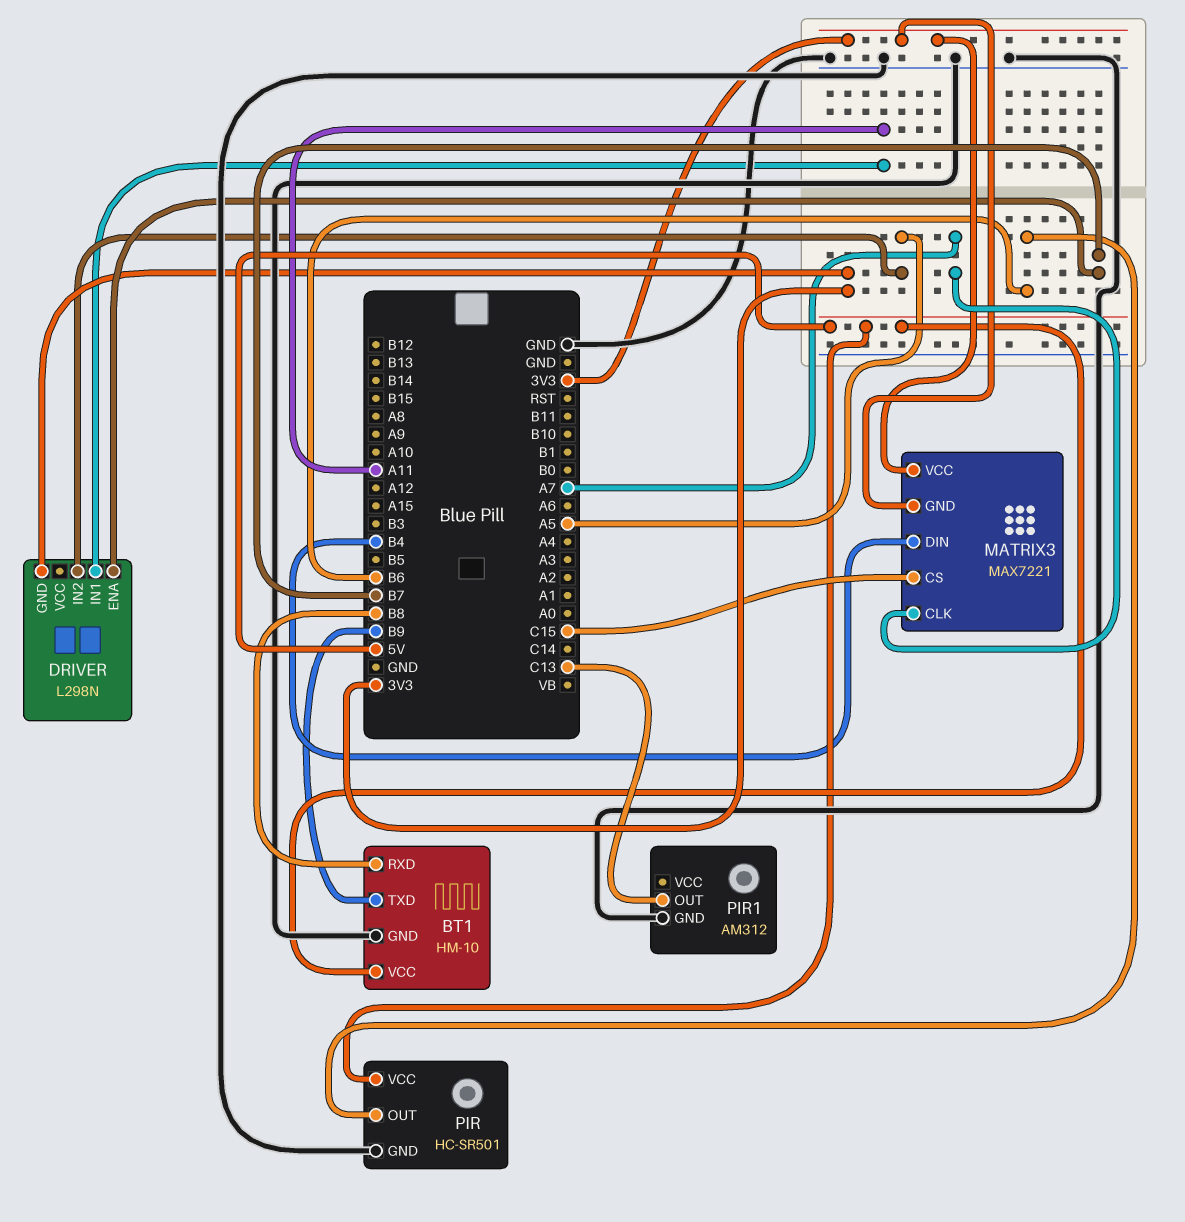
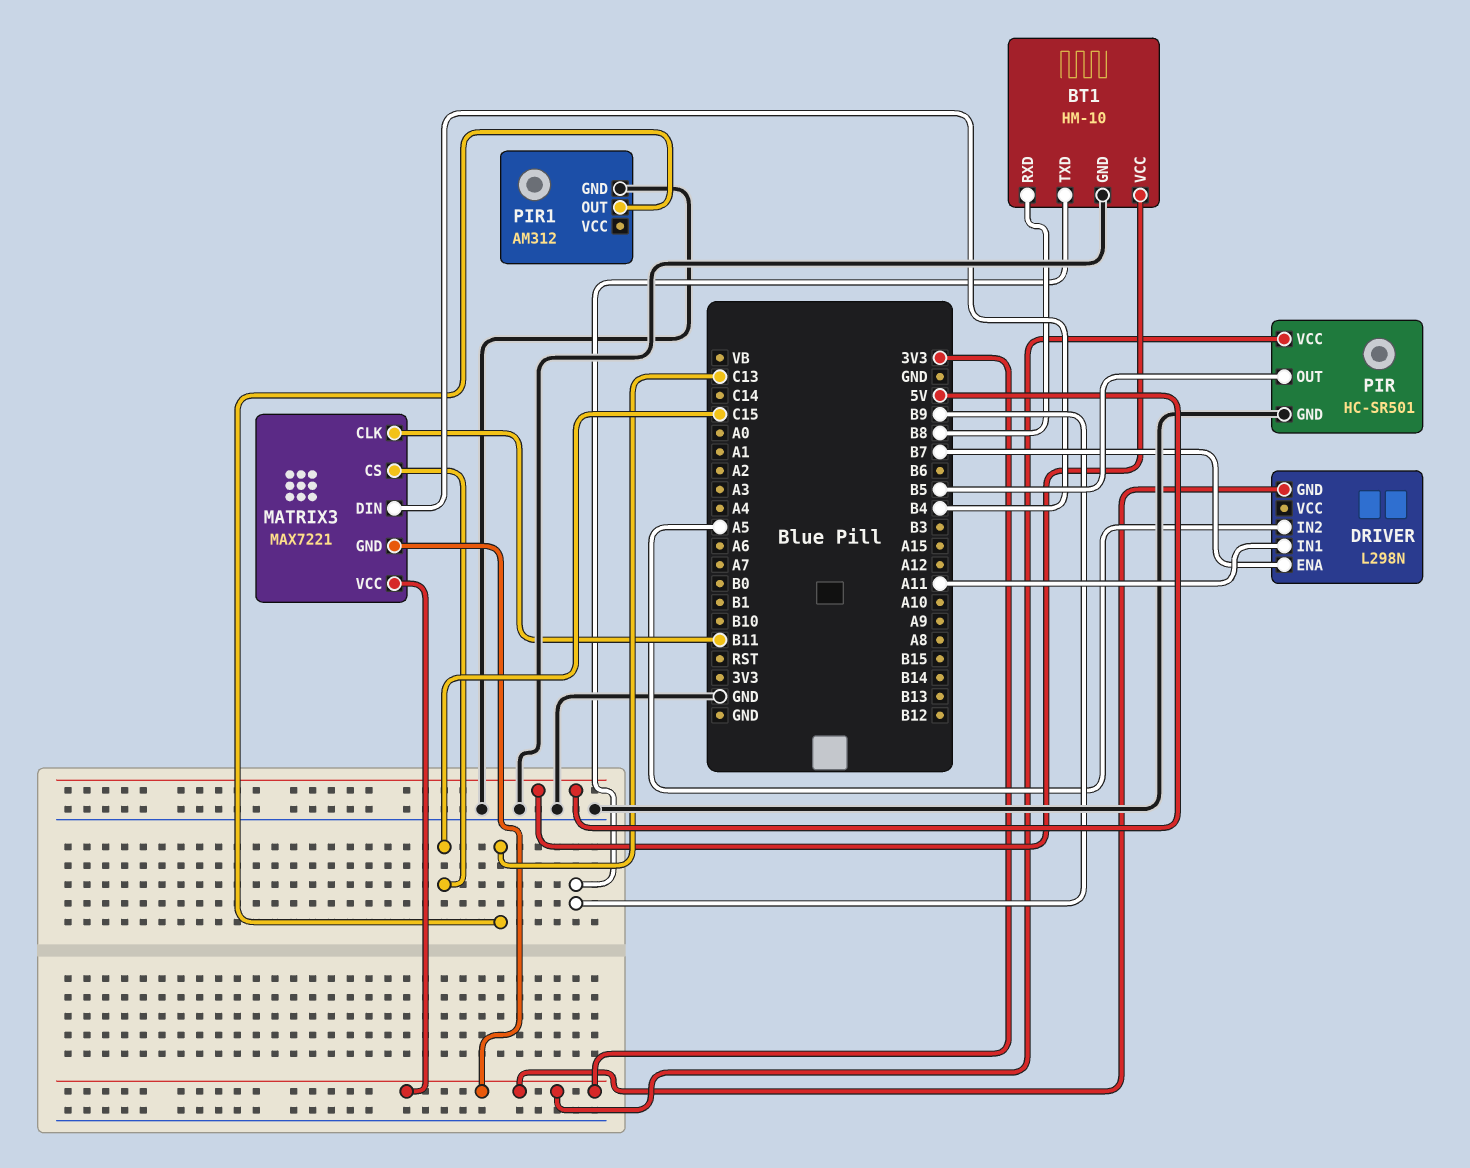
MATRIX3 pin CLK: A7 -> B11
PIR pin OUT: B6 -> B5
PIR pin VCC: 5V -> 3V3

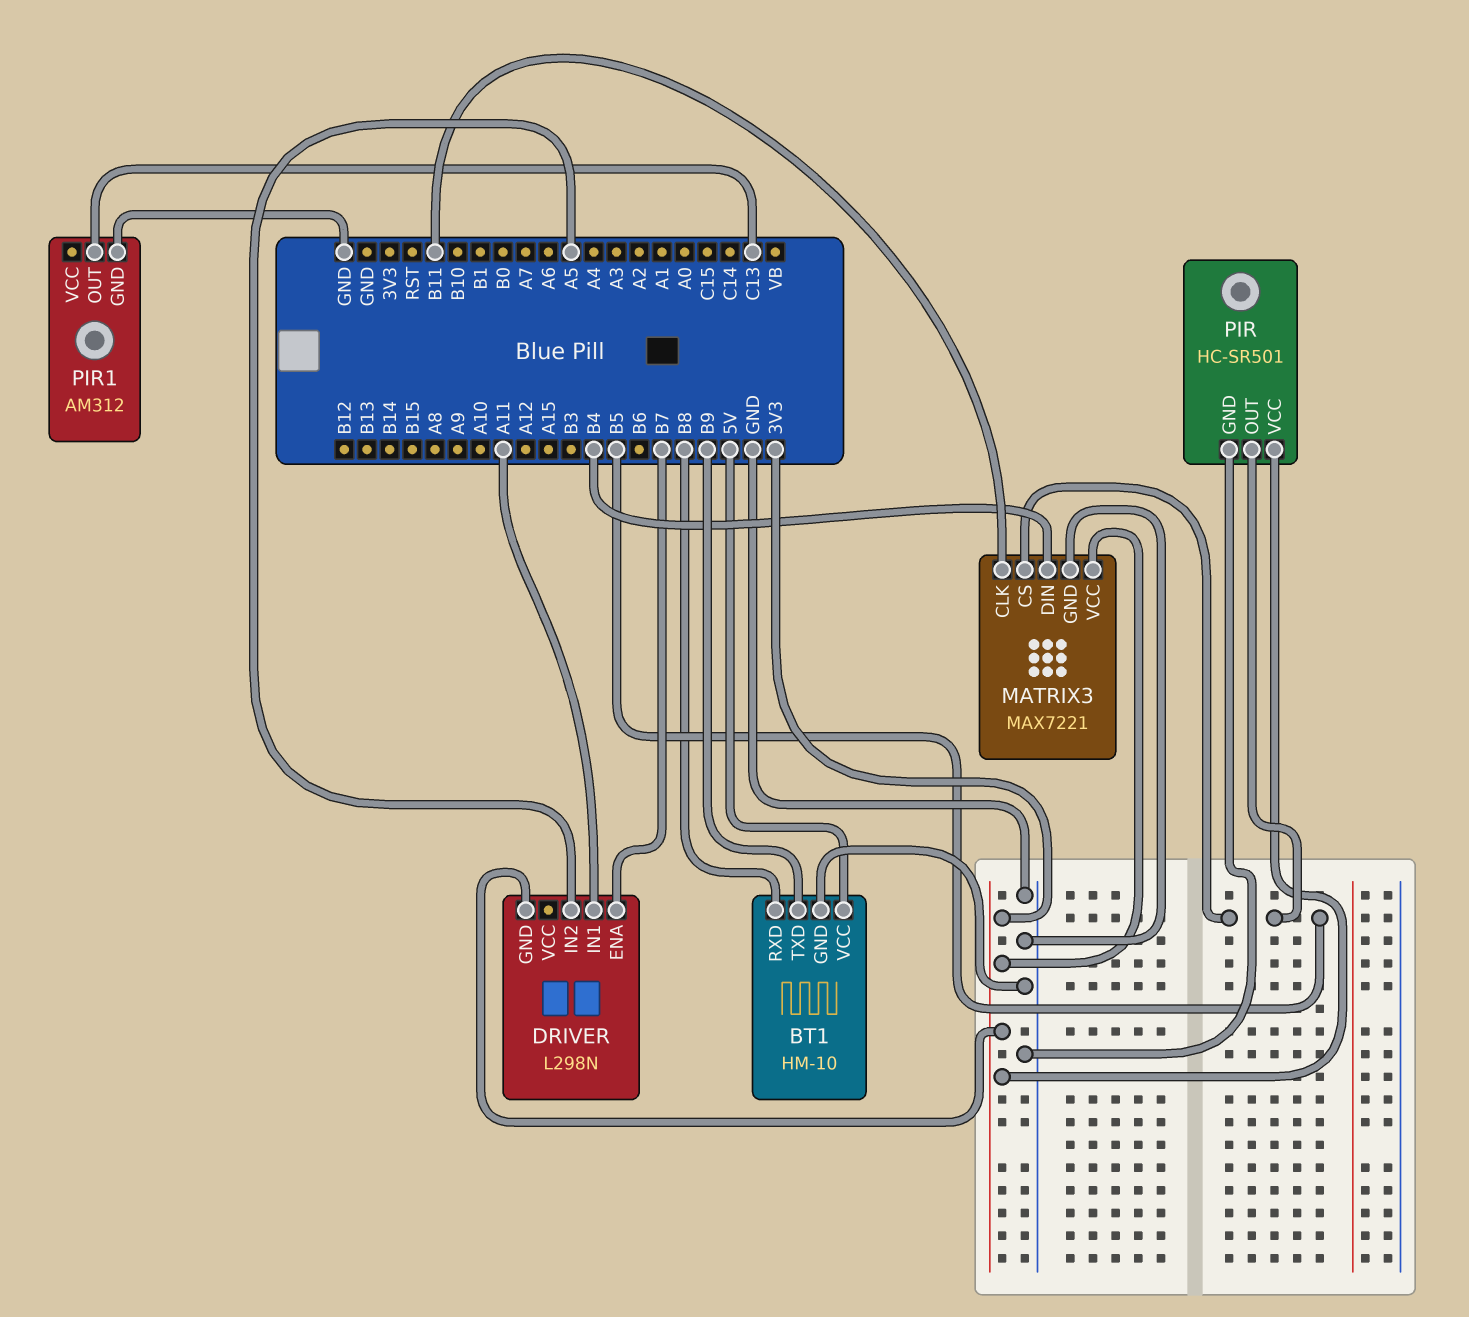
MATRIX3 pin CS: C15 -> B5
MATRIX3 pin GND: 3V3 -> GND

